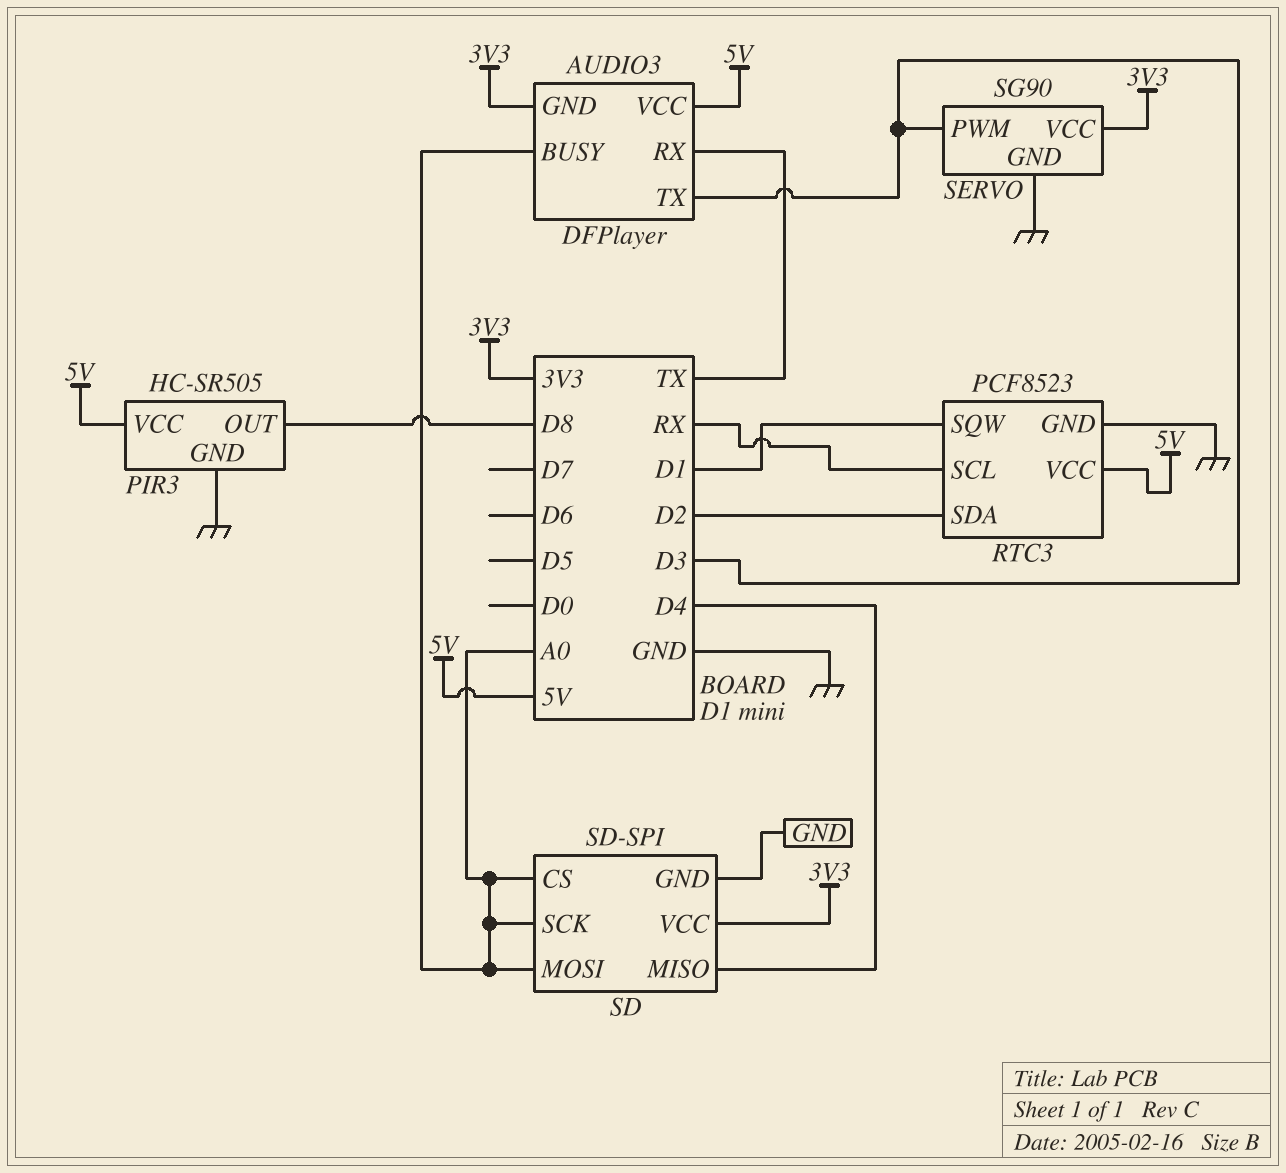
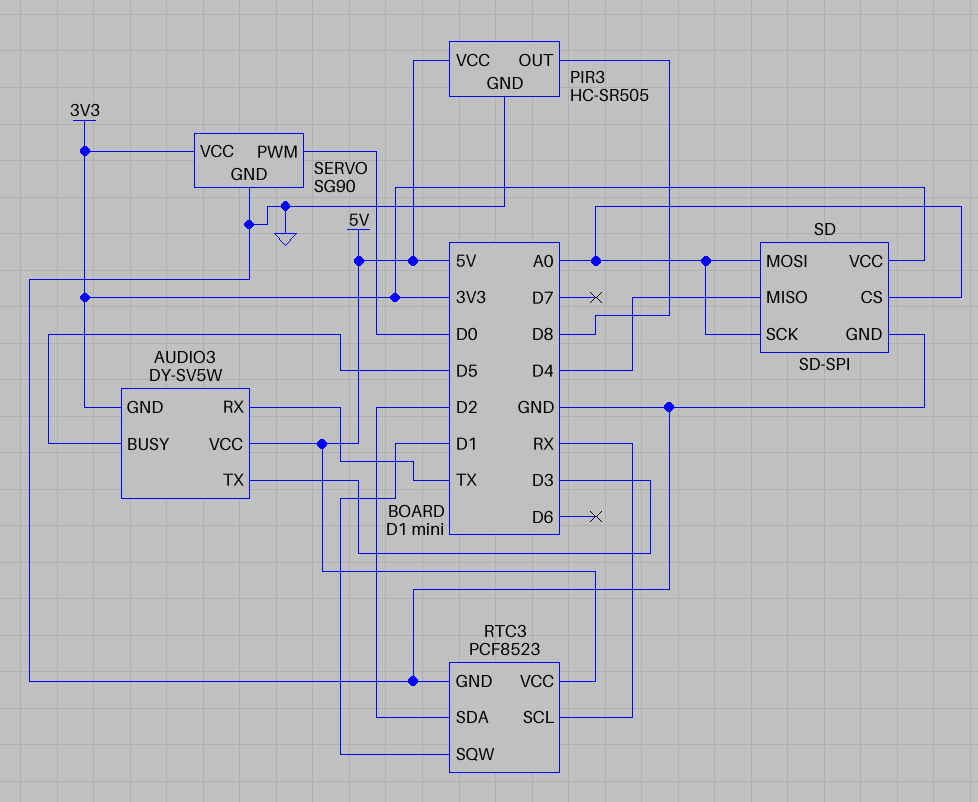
AUDIO3: DFPlayer -> DY-SV5W
AUDIO3 pin BUSY: A0 -> D5
SERVO pin PWM: D3 -> D0

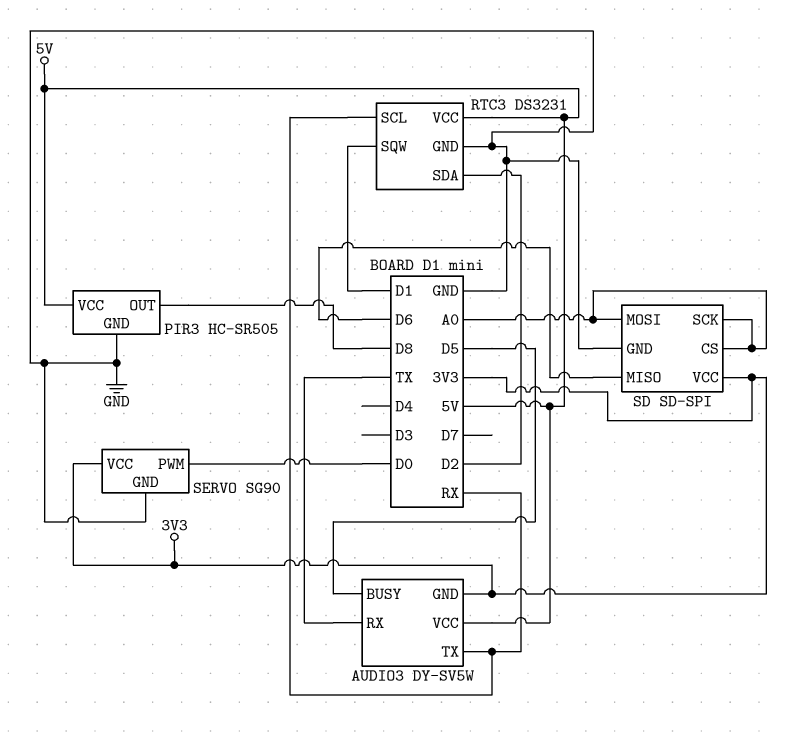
AUDIO3 pin TX: D3 -> RX
RTC3: PCF8523 -> DS3231
SD pin MISO: D4 -> D6

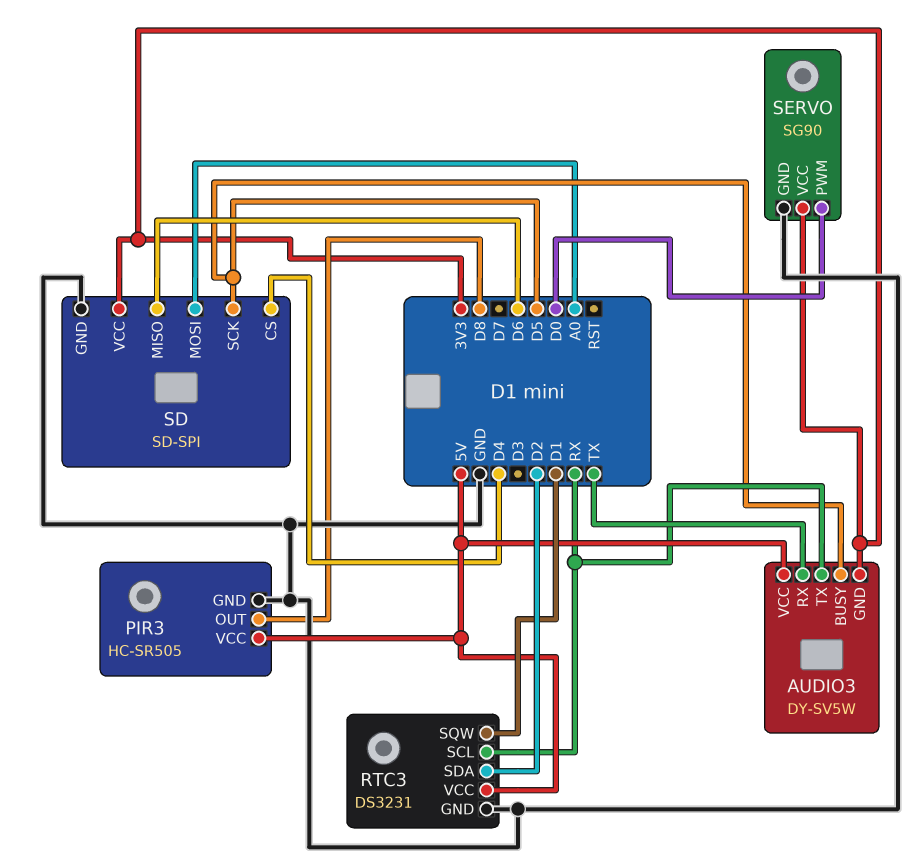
SD pin CS: A0 -> D4
SD pin SCK: A0 -> D5

